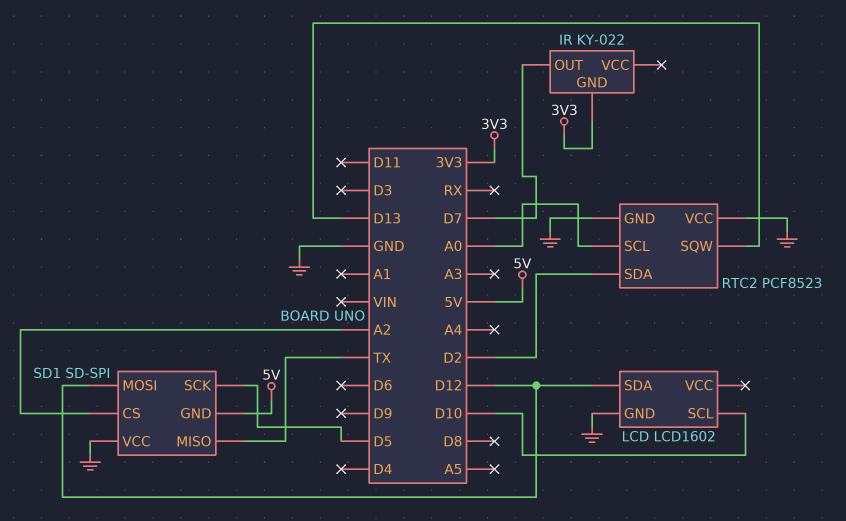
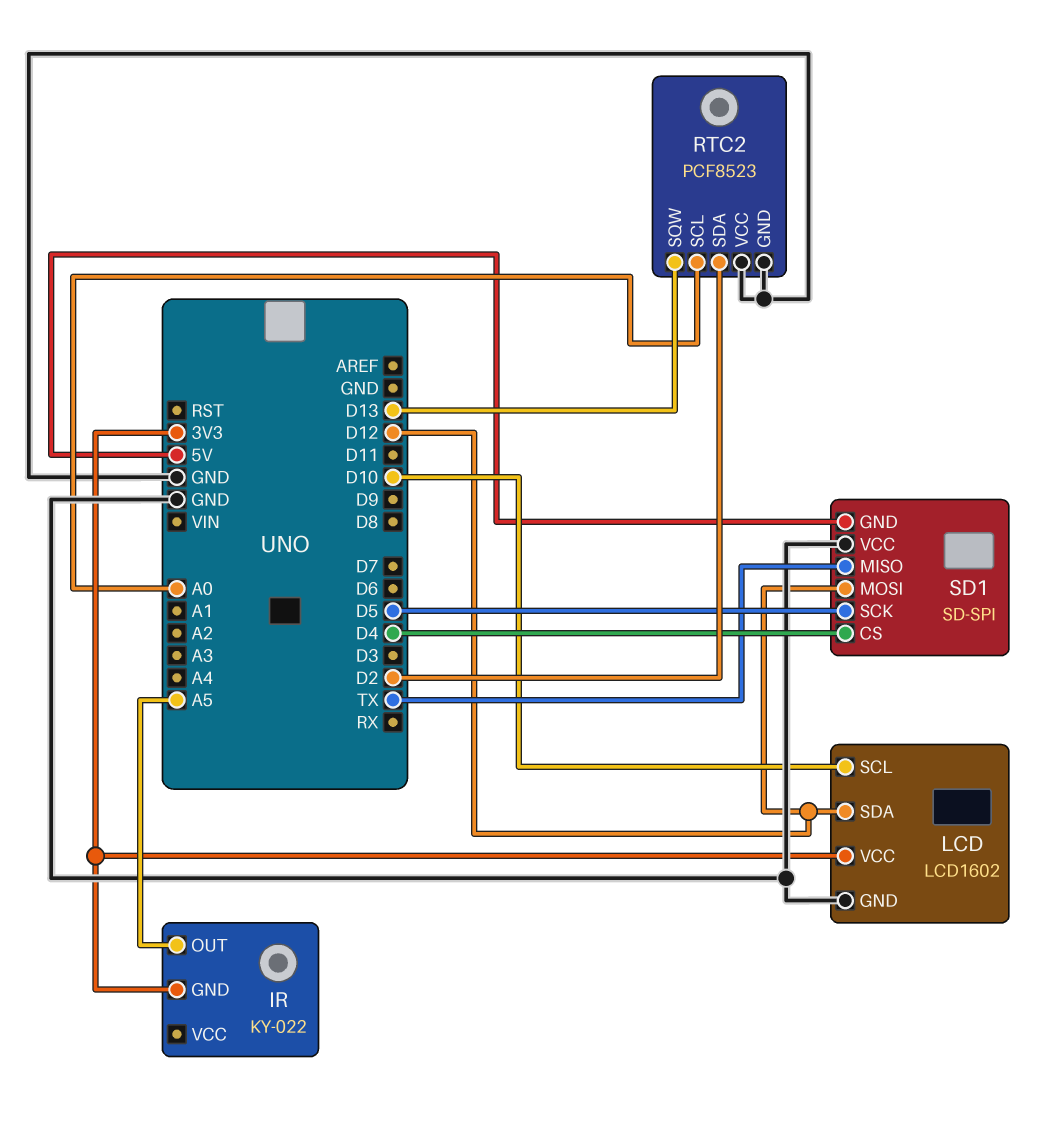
IR pin OUT: D7 -> A5
LCD pin VCC: none -> 3V3
SD1 pin CS: A2 -> D4

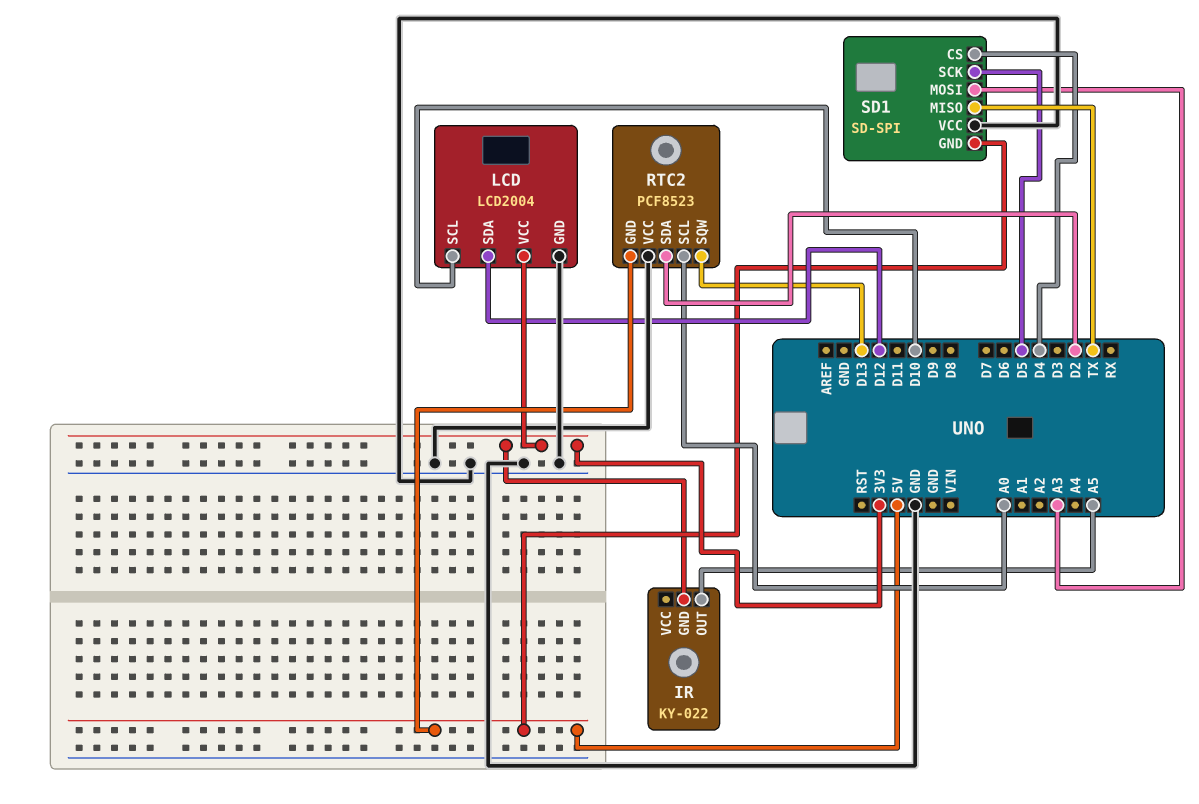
LCD: LCD1602 -> LCD2004
RTC2 pin GND: GND -> 5V
SD1 pin MOSI: D12 -> A3

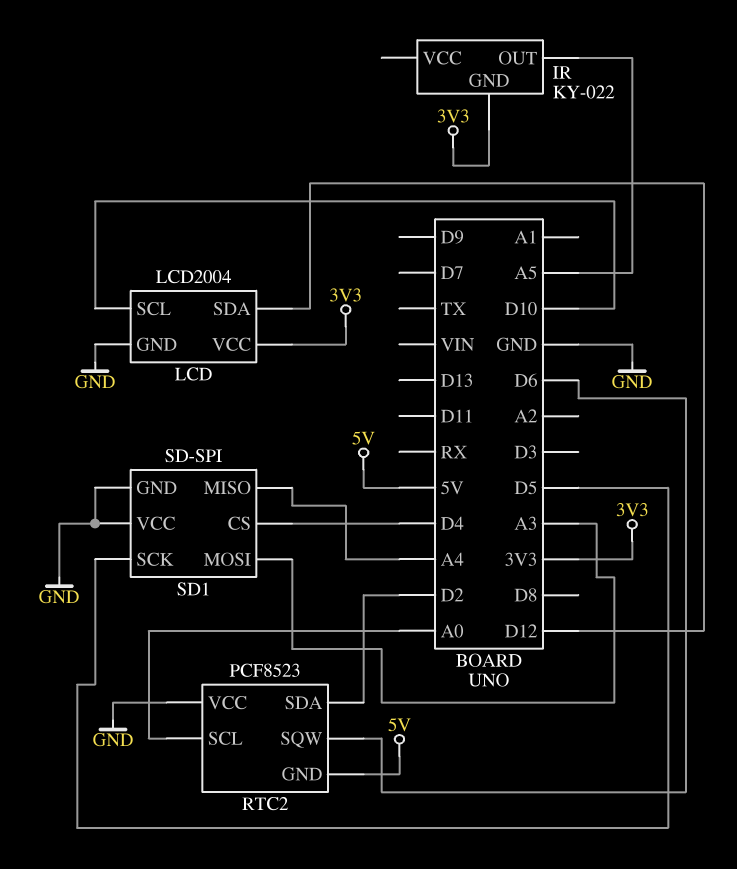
RTC2 pin SQW: D13 -> D6
SD1 pin GND: 5V -> GND
SD1 pin MISO: TX -> A4

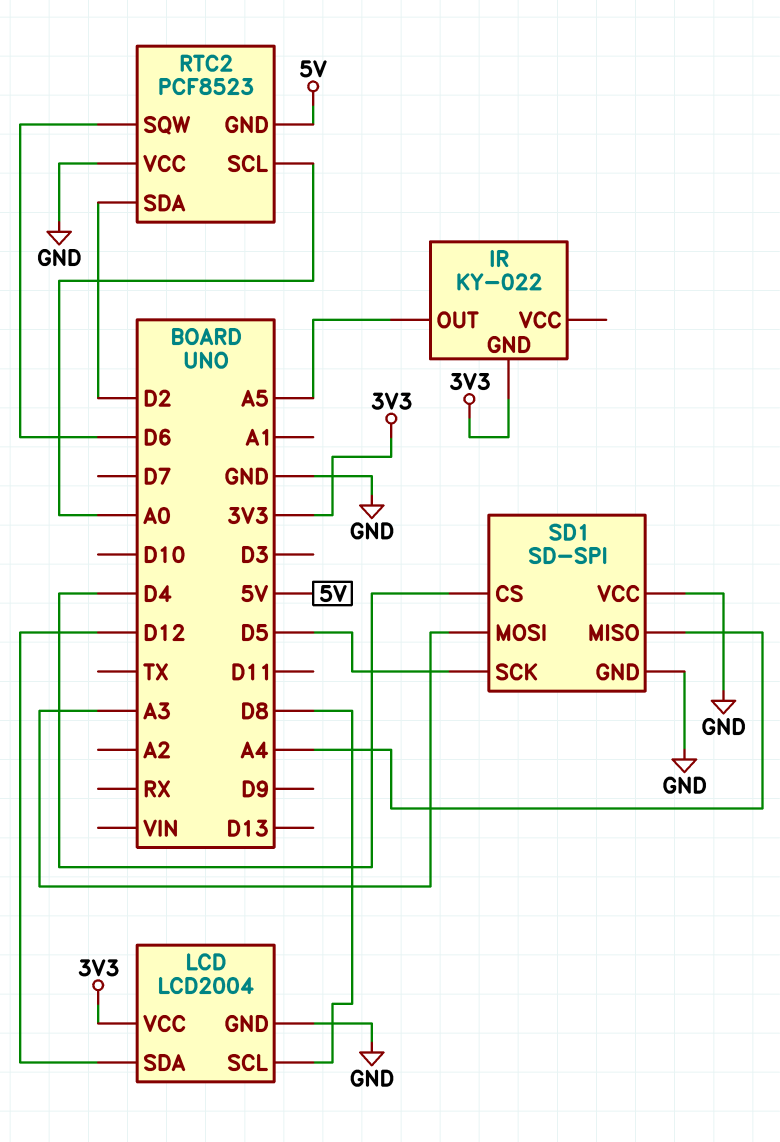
LCD pin SCL: D10 -> D8

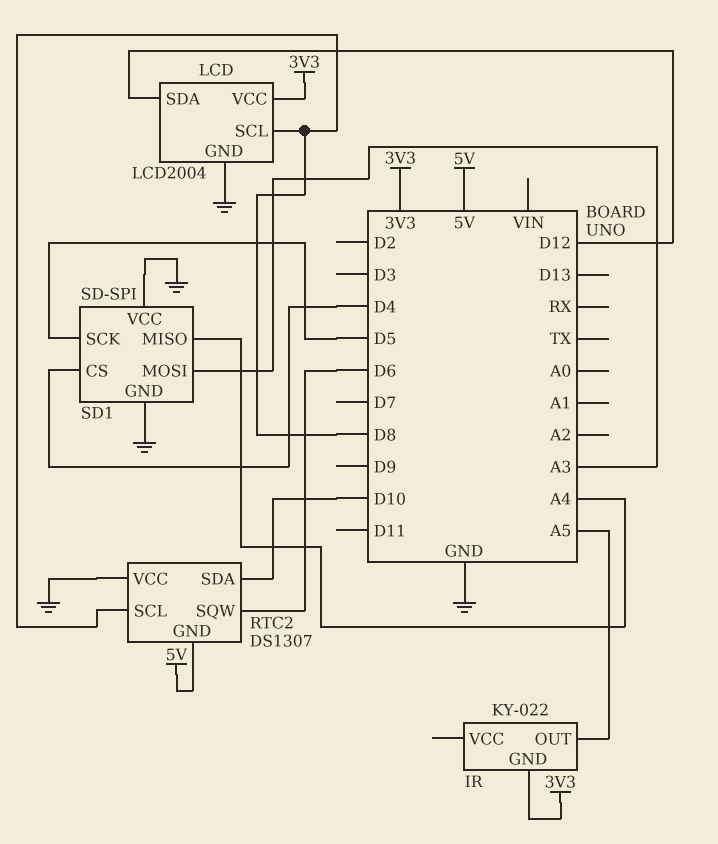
RTC2: PCF8523 -> DS1307
RTC2 pin SCL: A0 -> D8
RTC2 pin SDA: D2 -> D10

